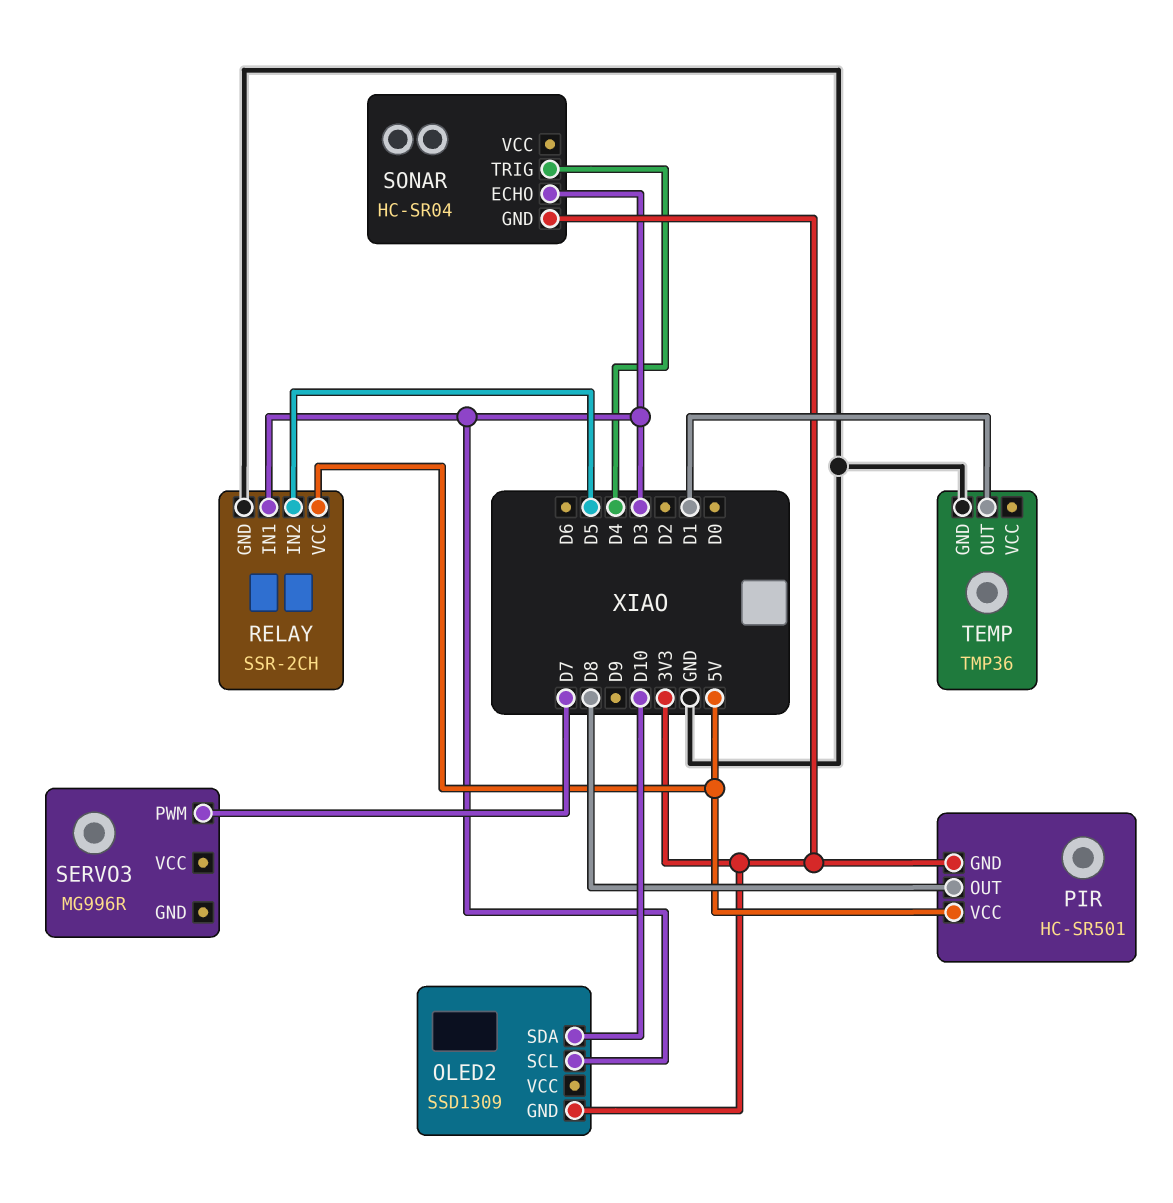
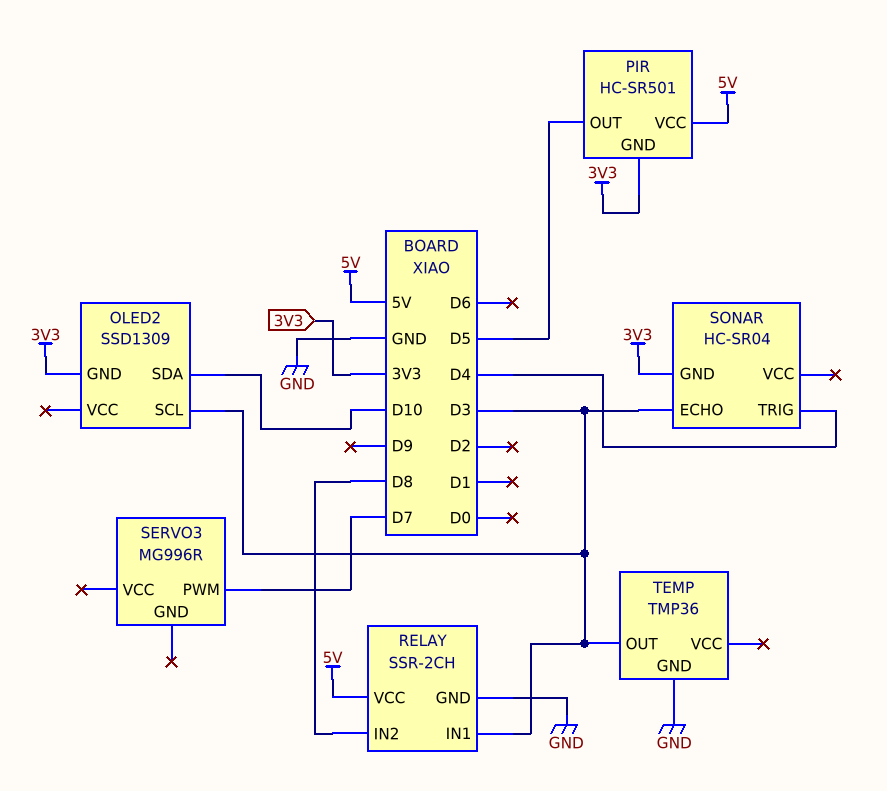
PIR pin OUT: D8 -> D5
RELAY pin IN2: D5 -> D8
TEMP pin OUT: D1 -> D3

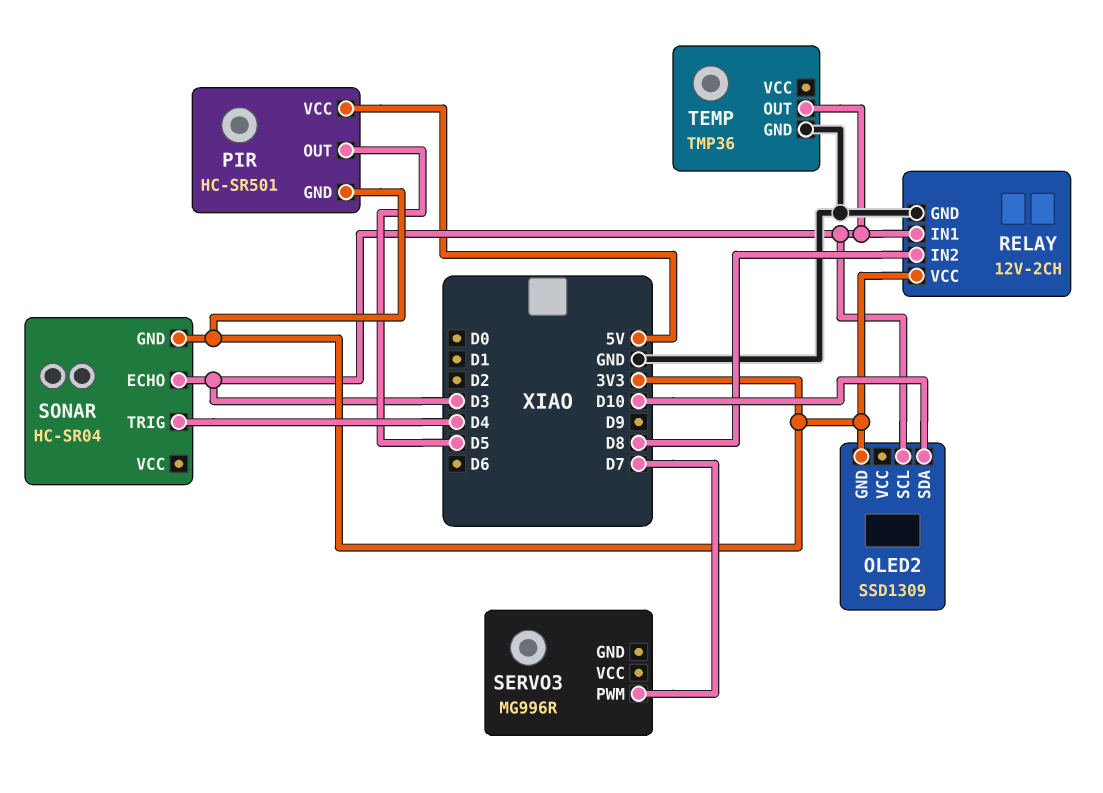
RELAY: SSR-2CH -> 12V-2CH
RELAY pin VCC: 5V -> 3V3

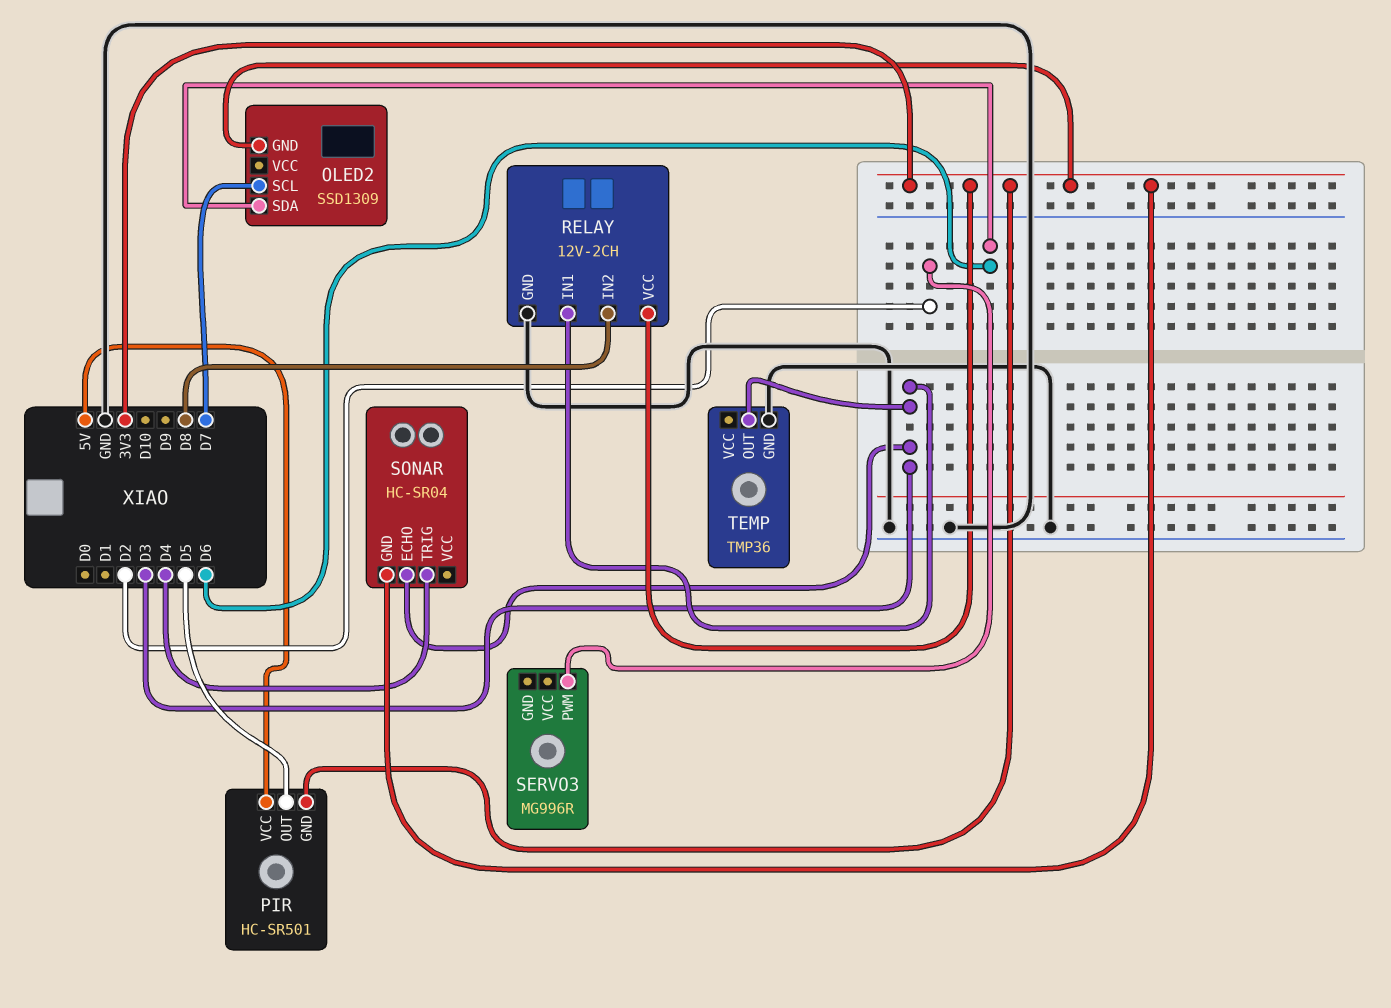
OLED2 pin SCL: D3 -> D7
OLED2 pin SDA: D10 -> D6
SERVO3 pin PWM: D7 -> D2

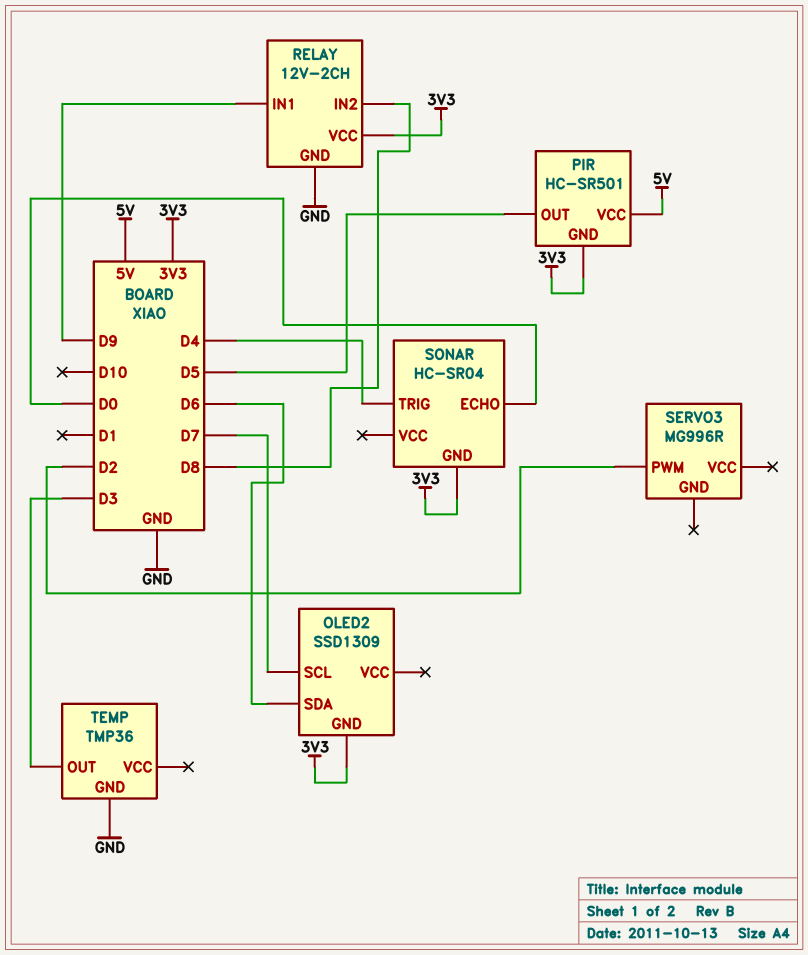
RELAY pin IN1: D3 -> D9
SONAR pin ECHO: D3 -> D0

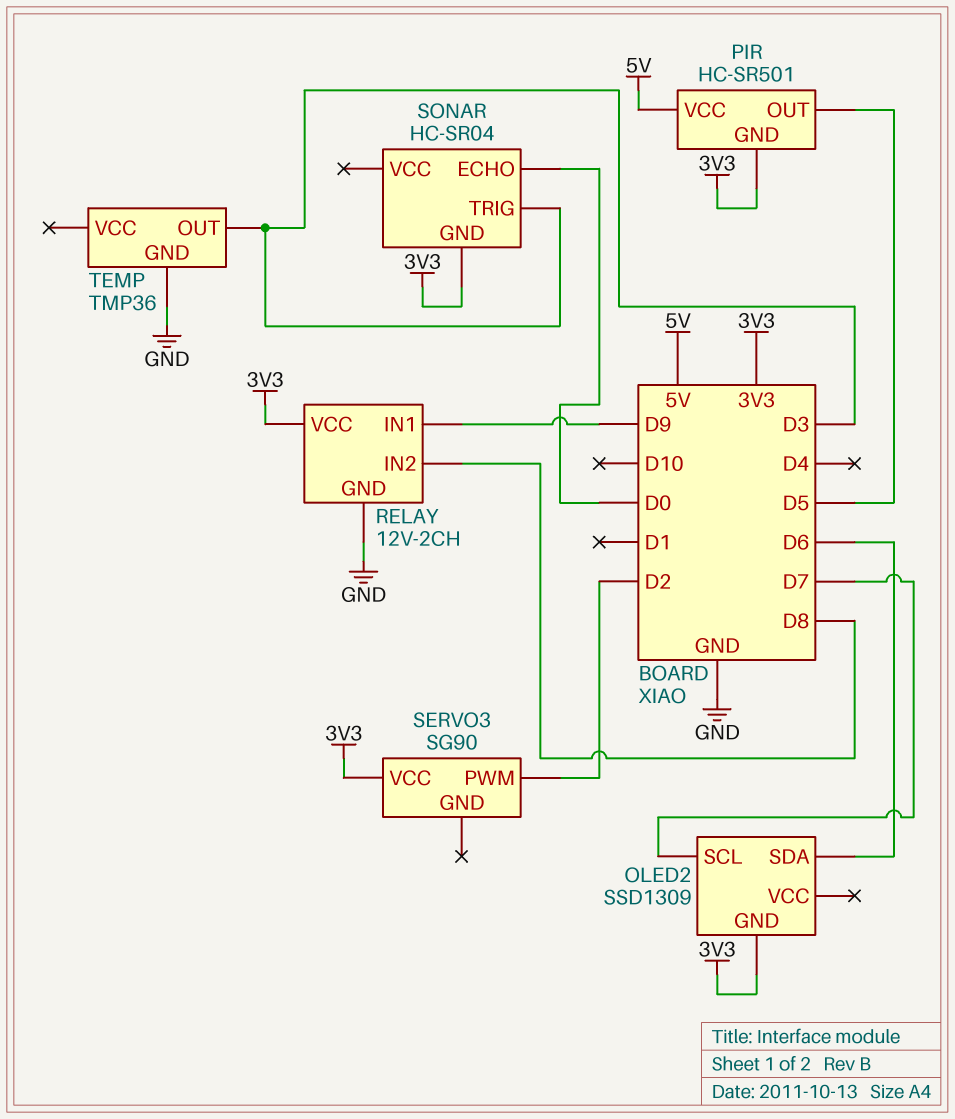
SERVO3: MG996R -> SG90
SERVO3 pin VCC: none -> 3V3
SONAR pin TRIG: D4 -> D3

